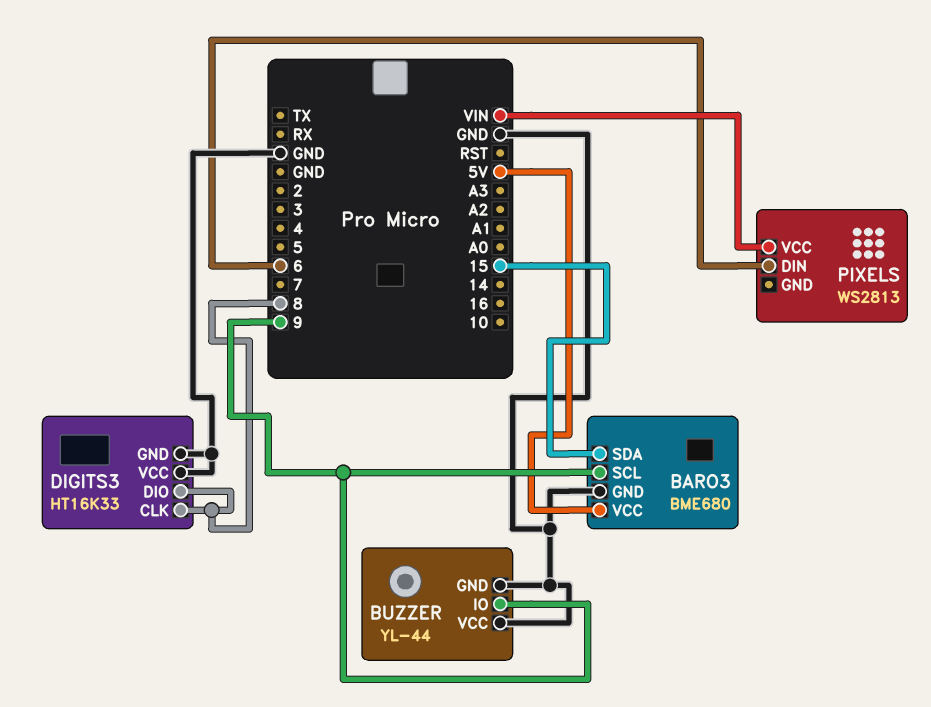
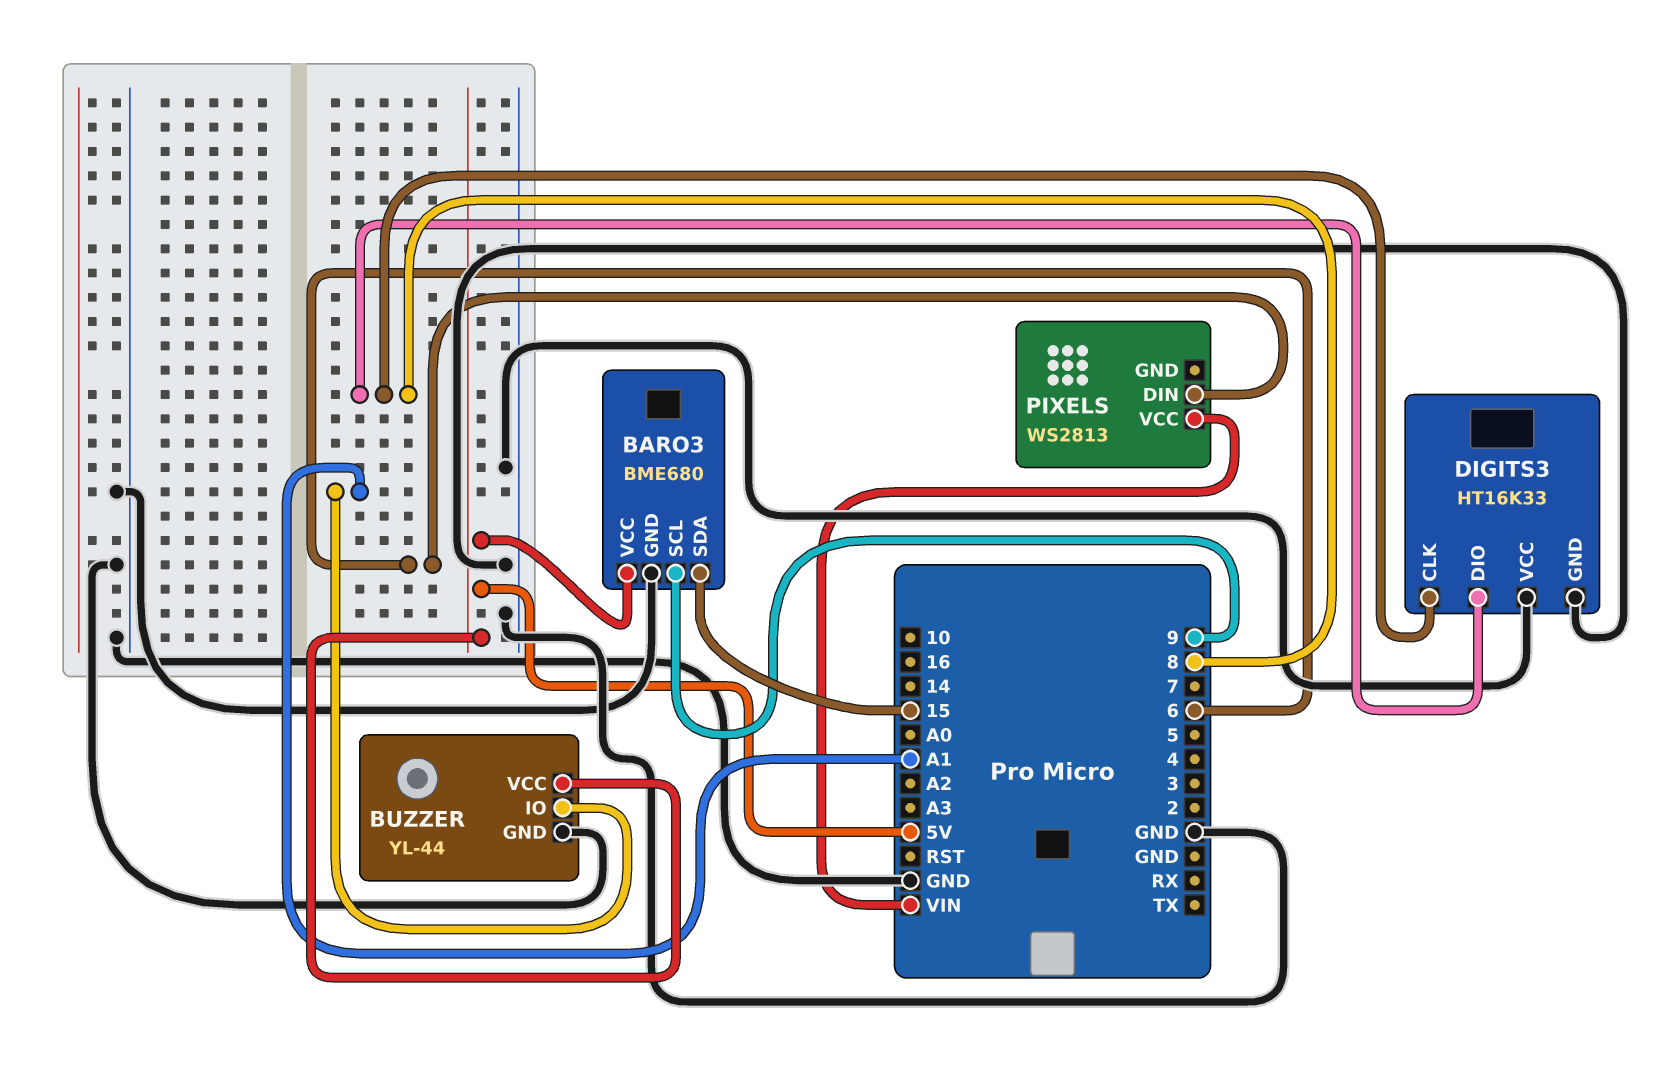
BUZZER pin IO: 9 -> A1
BUZZER pin VCC: GND -> 5V

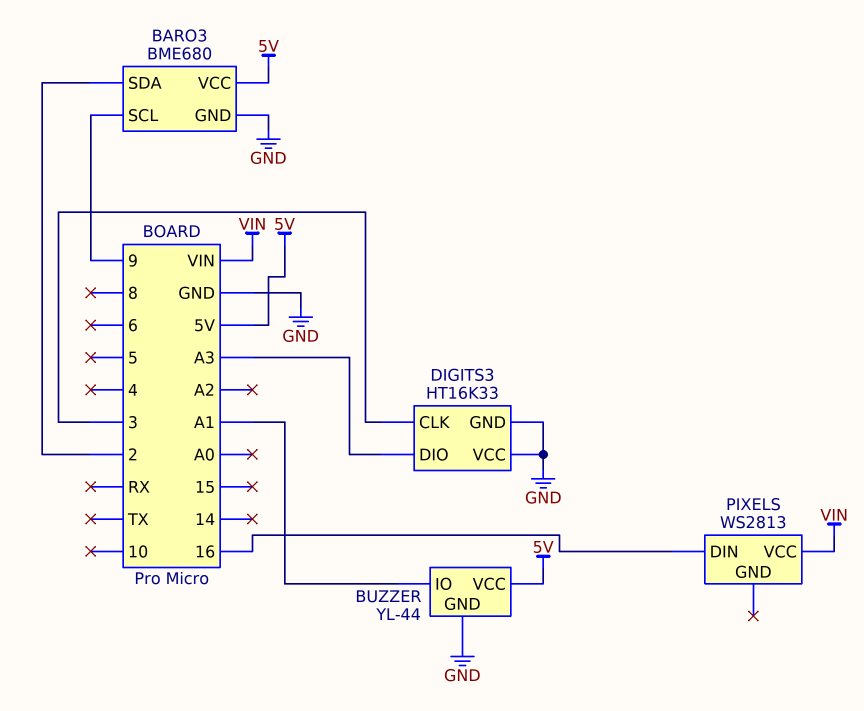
BARO3 pin SDA: 15 -> 2
DIGITS3 pin CLK: 8 -> 3
DIGITS3 pin DIO: 8 -> A3
PIXELS pin DIN: 6 -> 16

